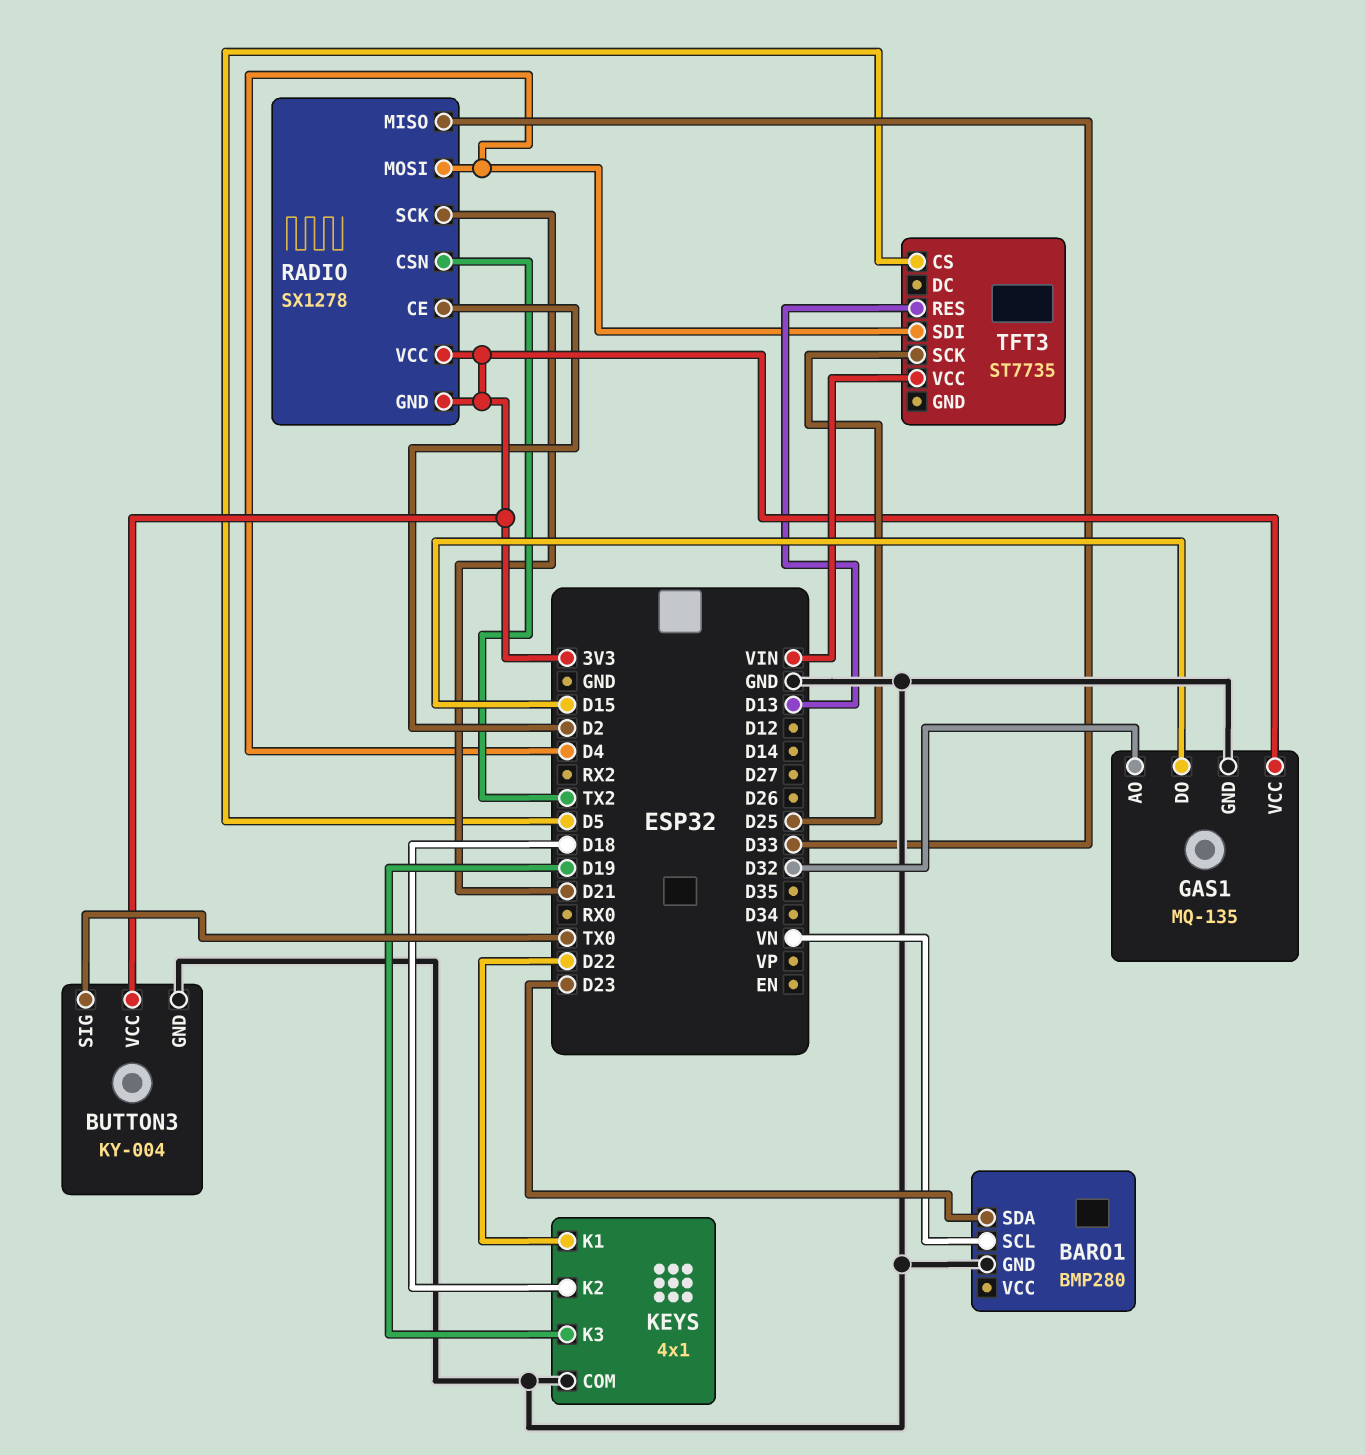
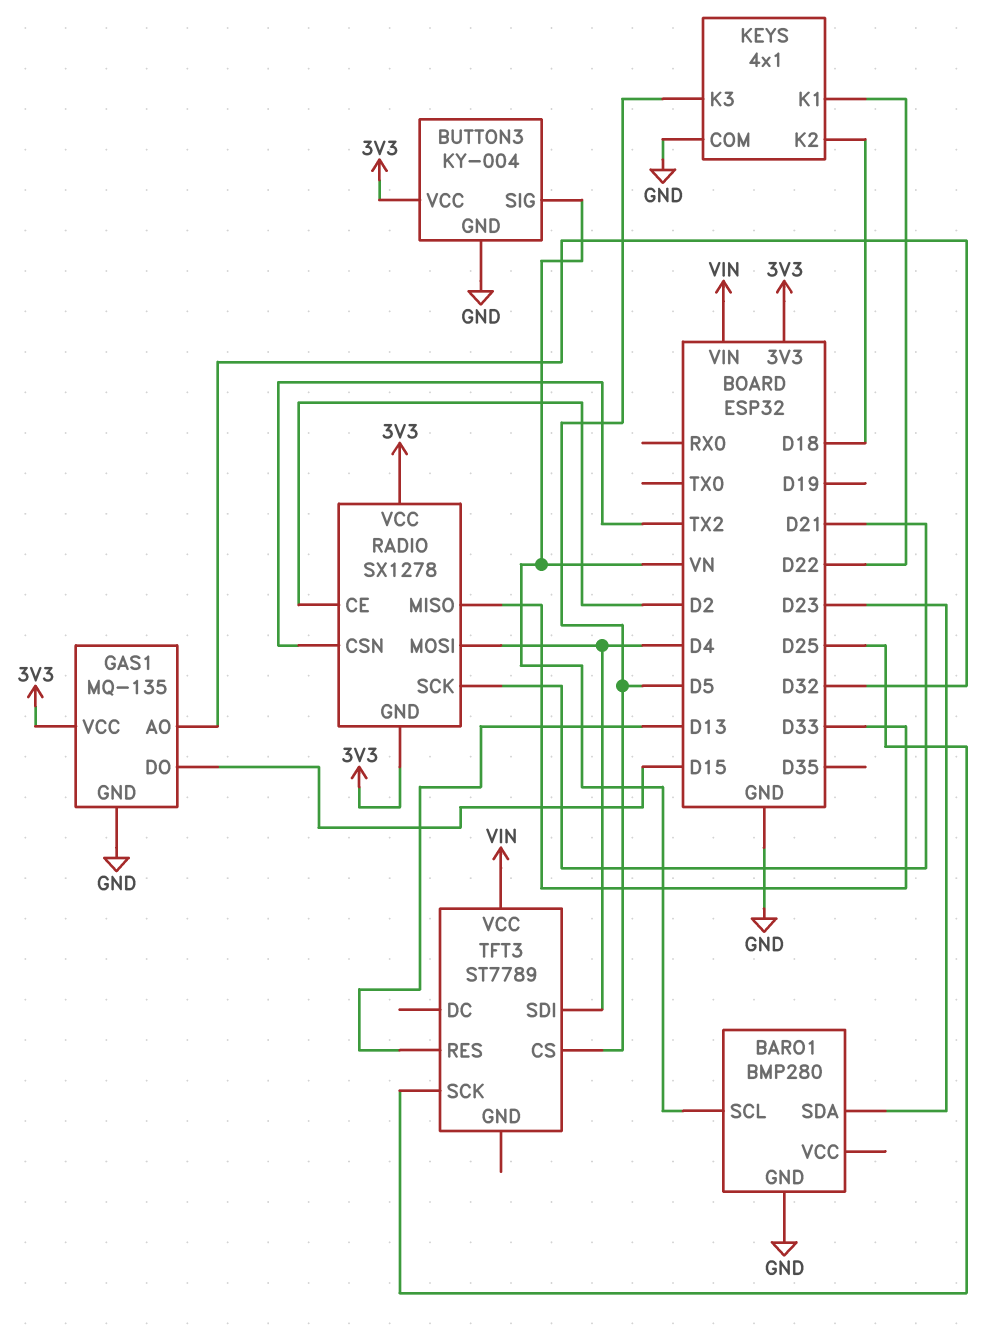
BUTTON3 pin SIG: TX0 -> VN
KEYS pin K3: D19 -> D5
TFT3: ST7735 -> ST7789

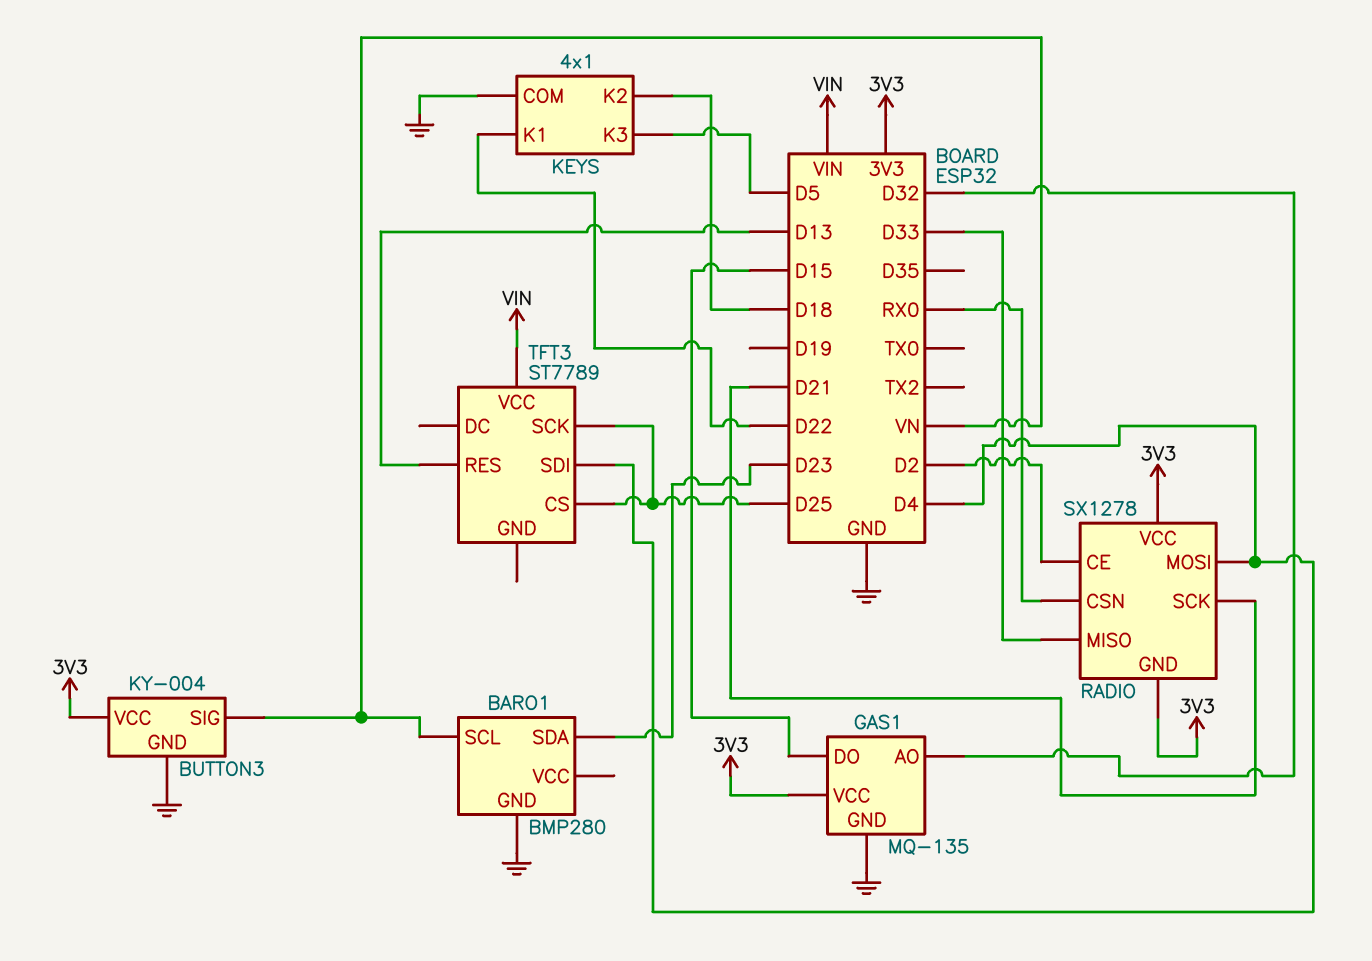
RADIO pin CSN: TX2 -> RX0
TFT3 pin CS: D5 -> D25

